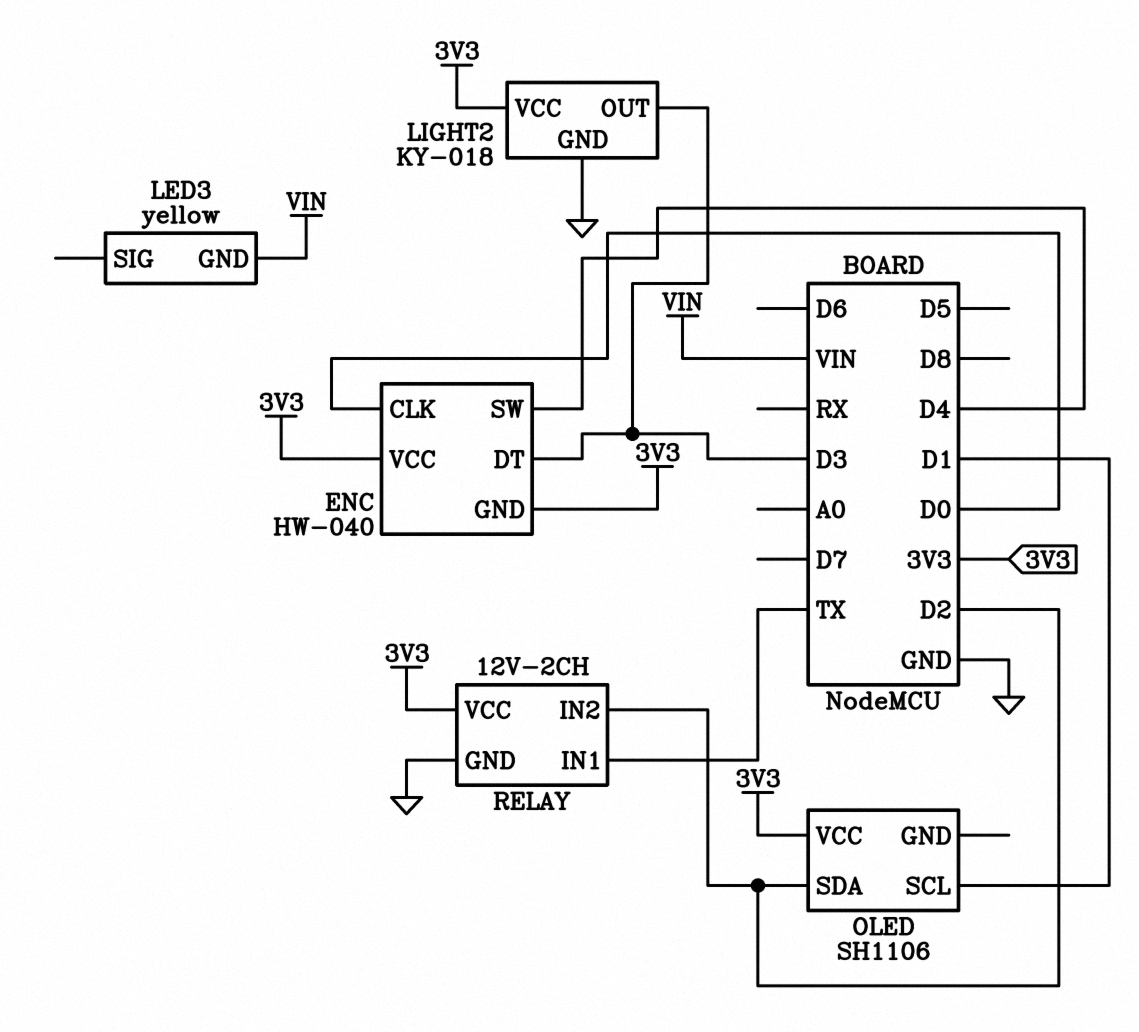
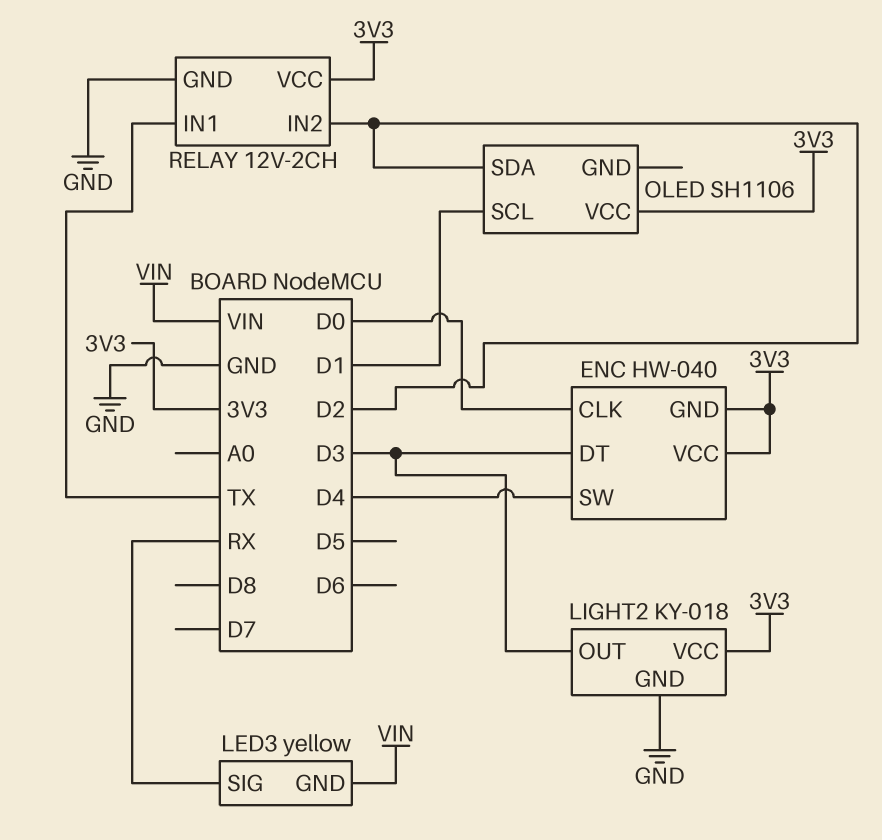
LED3 pin SIG: none -> RX

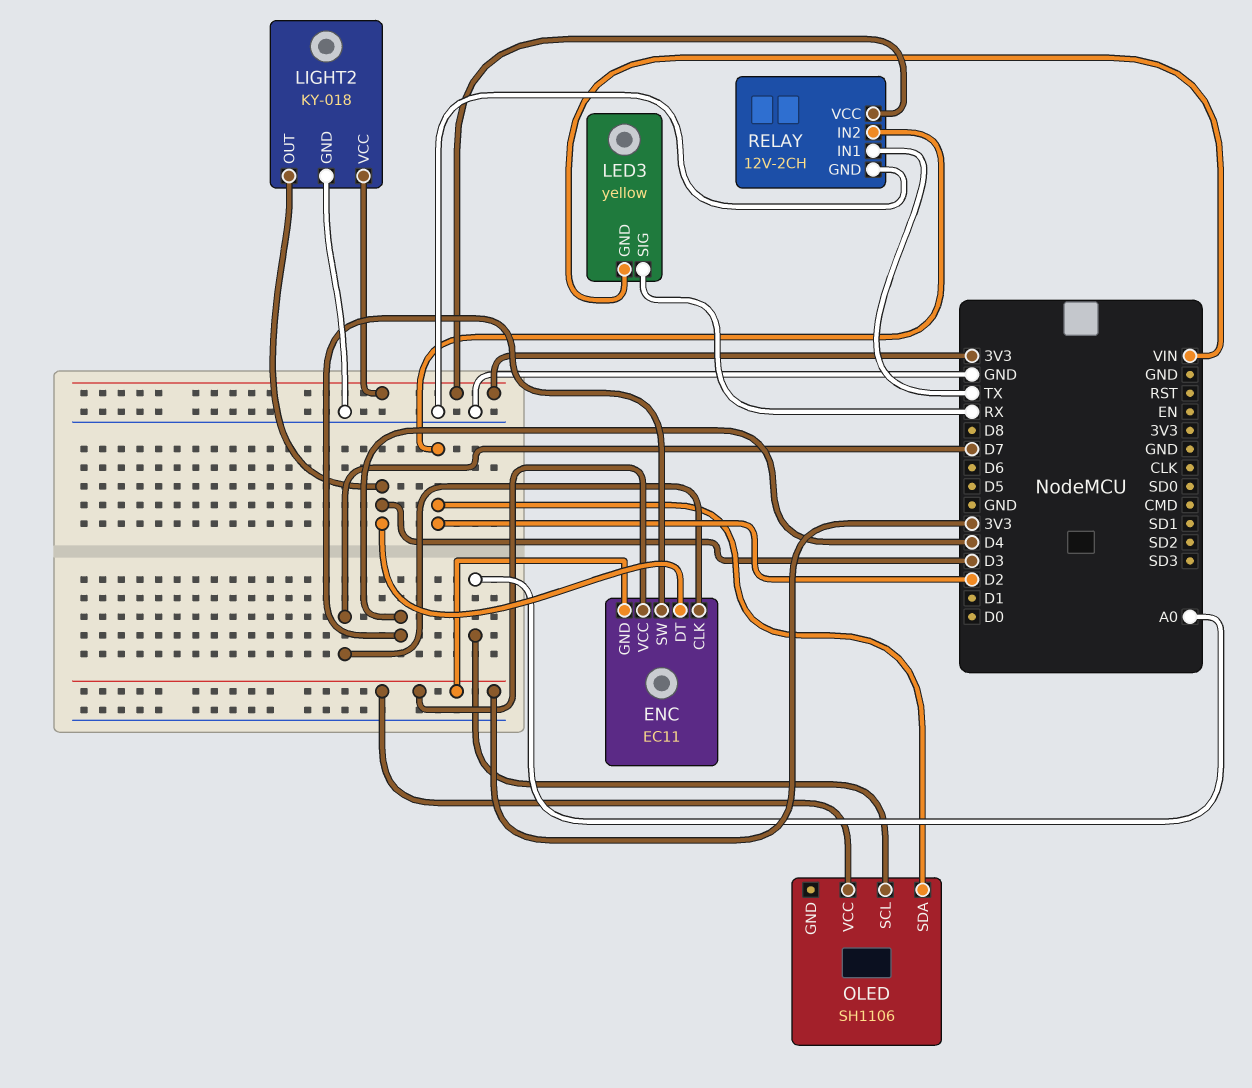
ENC: HW-040 -> EC11
ENC pin CLK: D0 -> D7
OLED pin SCL: D1 -> A0

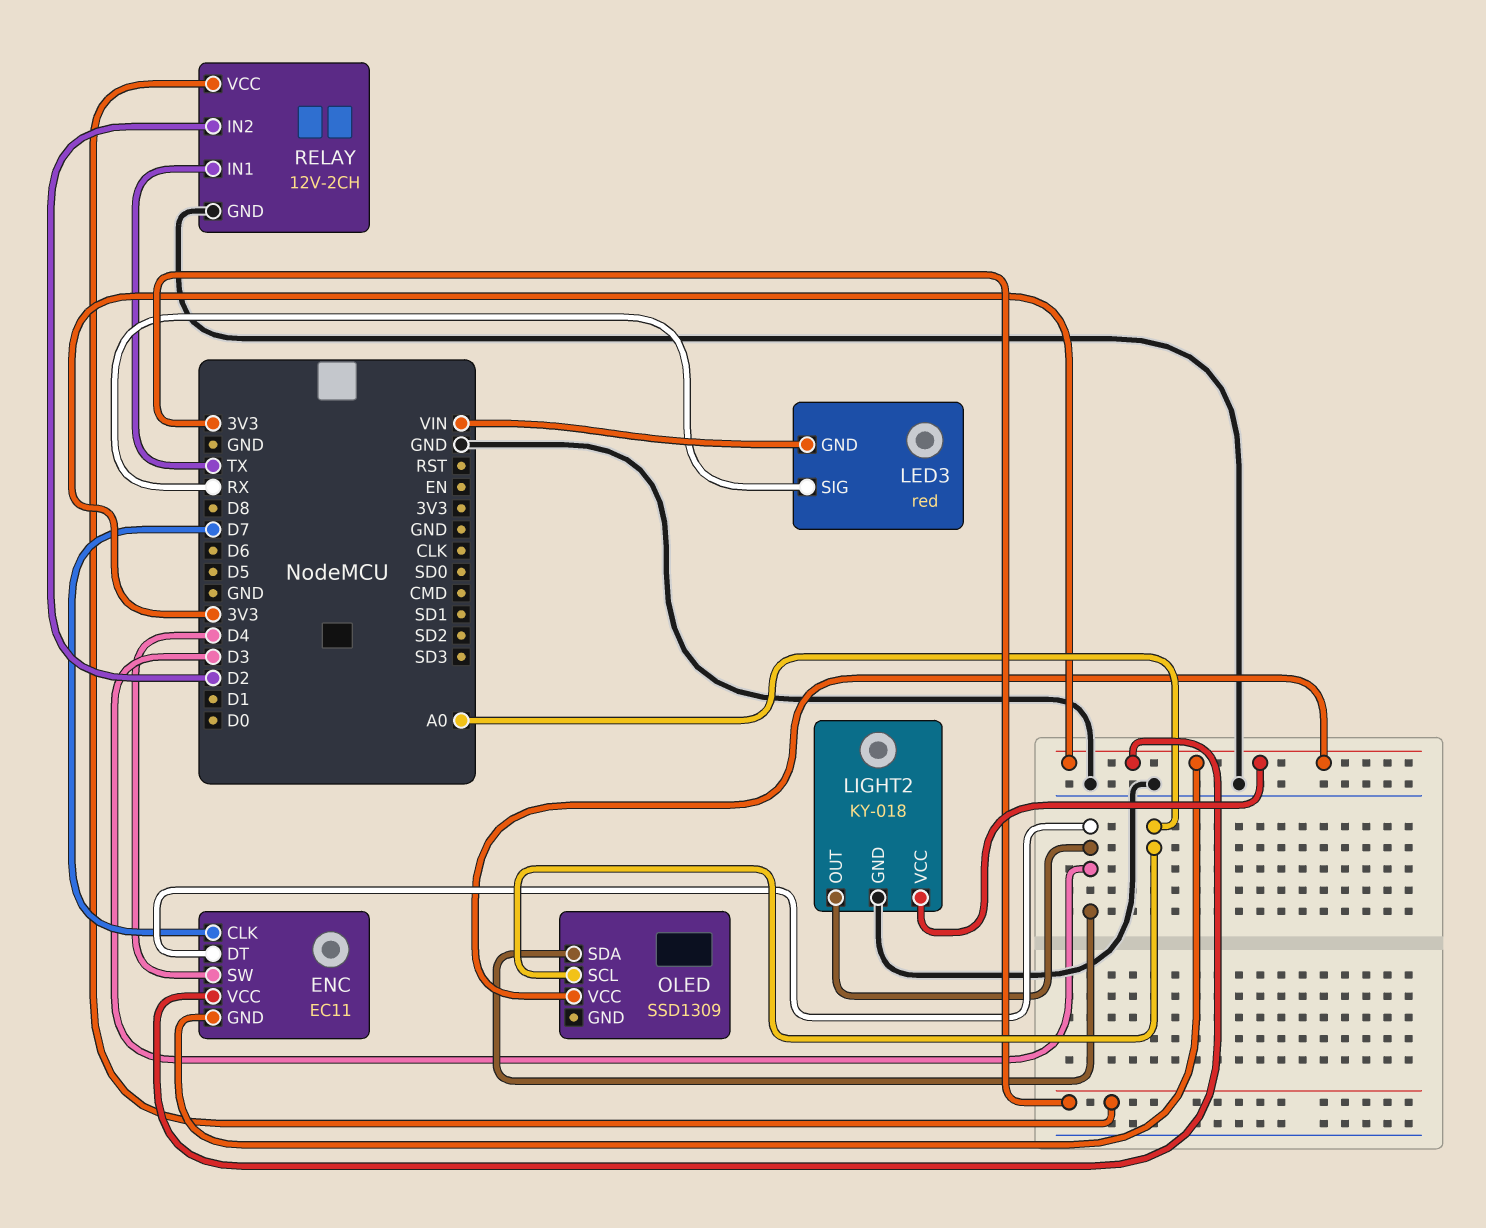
LED3: yellow -> red
OLED: SH1106 -> SSD1309
OLED pin SDA: D2 -> D3

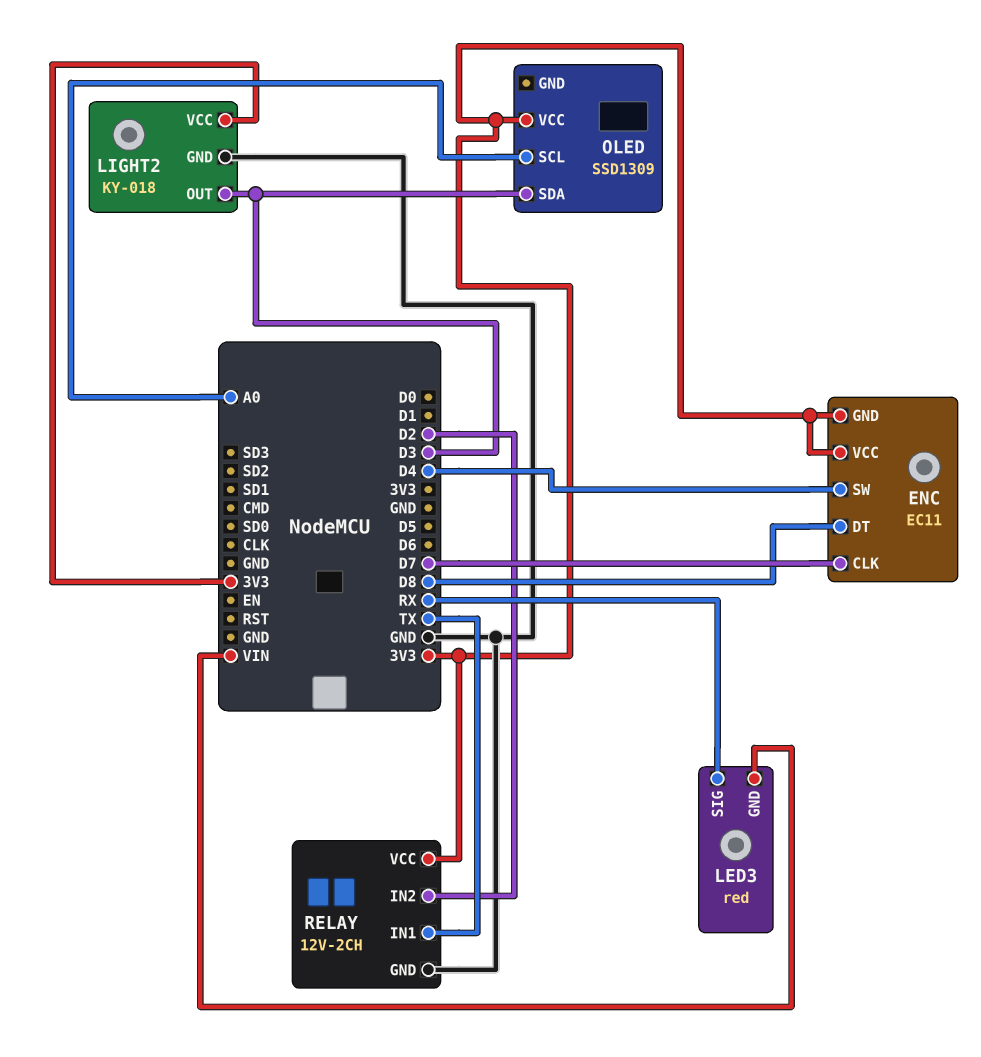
ENC pin DT: D3 -> D8

